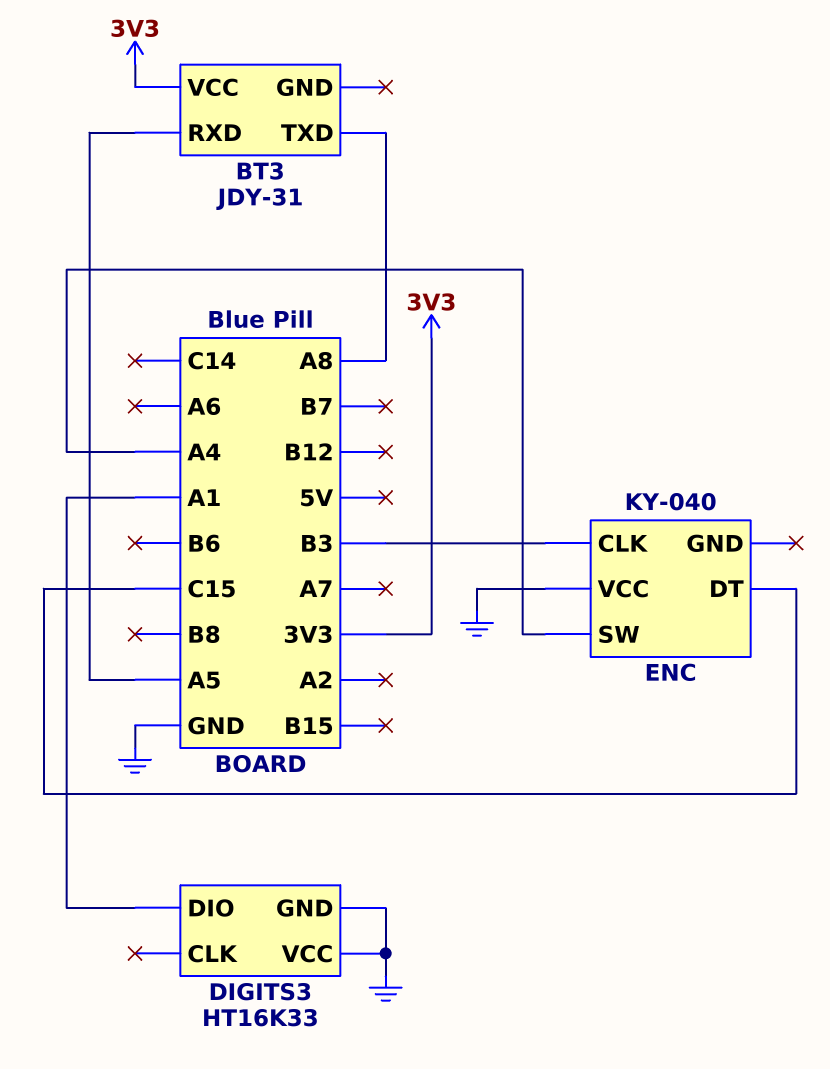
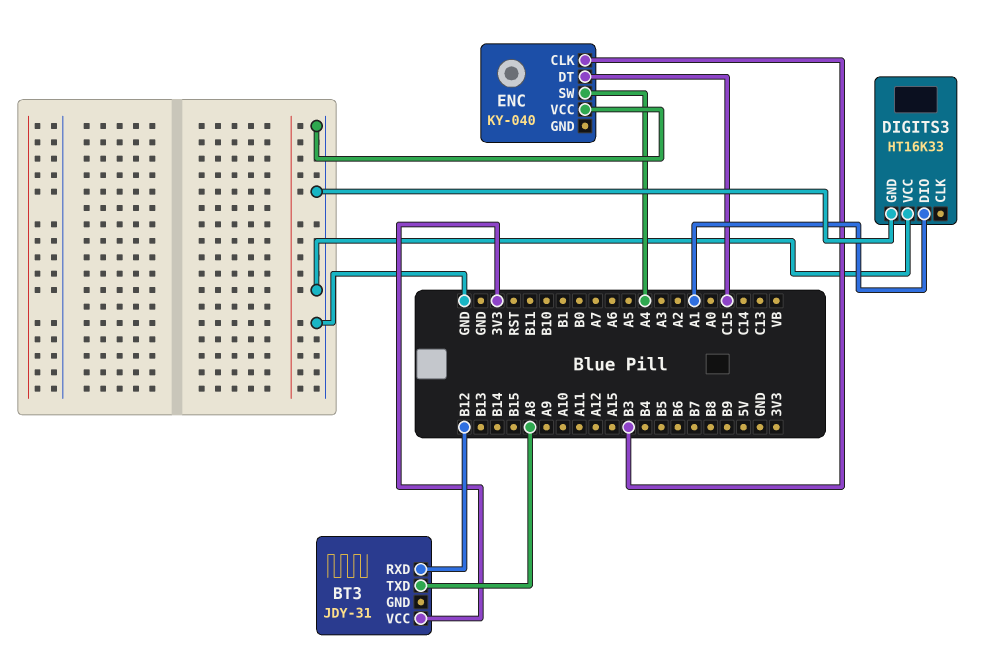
BT3 pin RXD: A5 -> B12

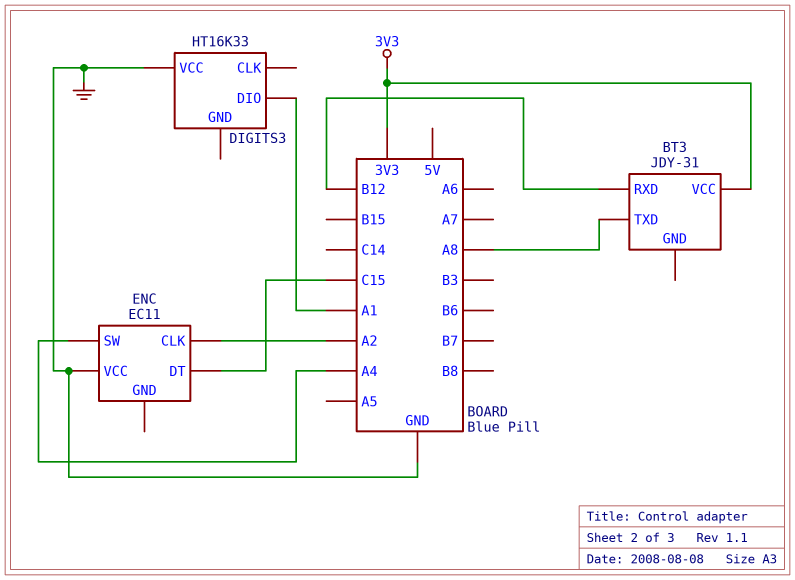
DIGITS3 pin GND: GND -> none
ENC: KY-040 -> EC11
ENC pin CLK: B3 -> A2

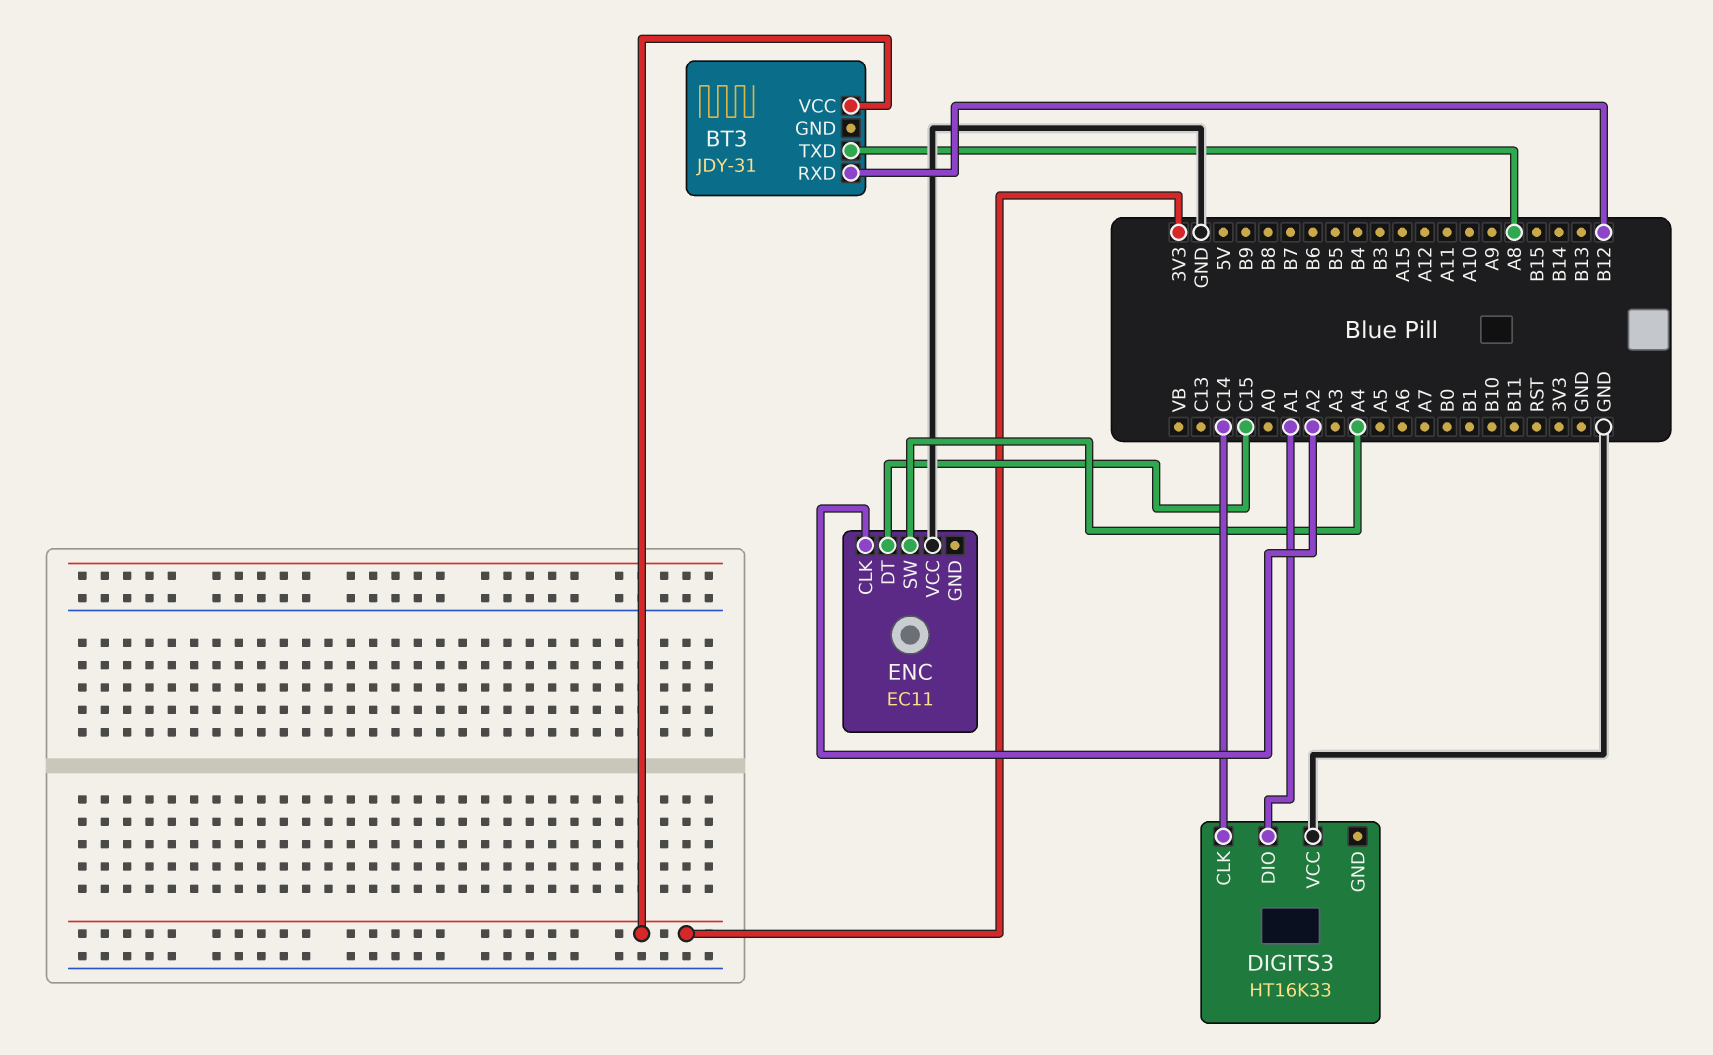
DIGITS3 pin CLK: none -> C14

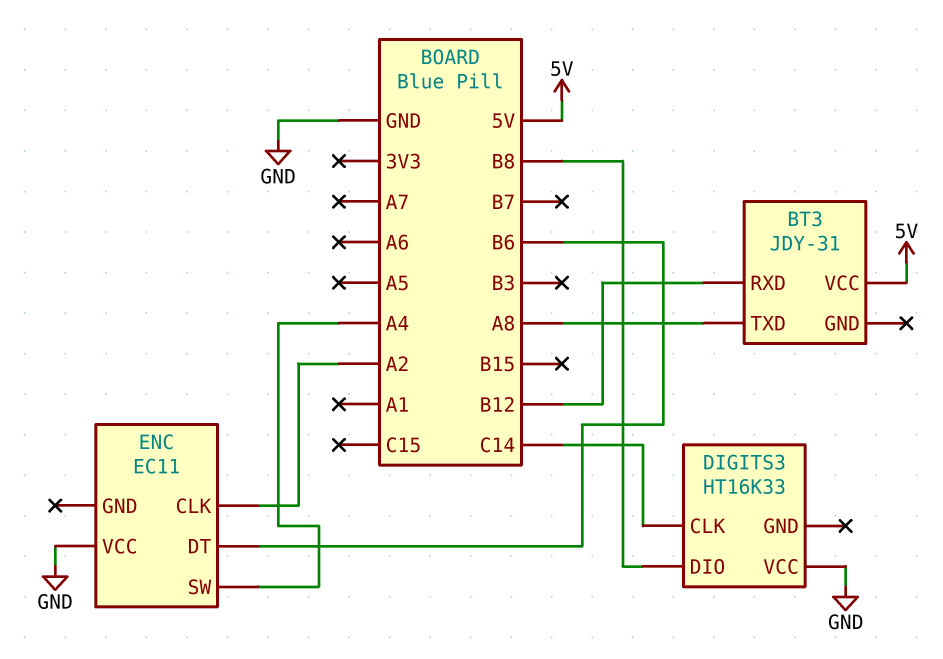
BT3 pin VCC: 3V3 -> 5V
DIGITS3 pin DIO: A1 -> B8
ENC pin DT: C15 -> B6

